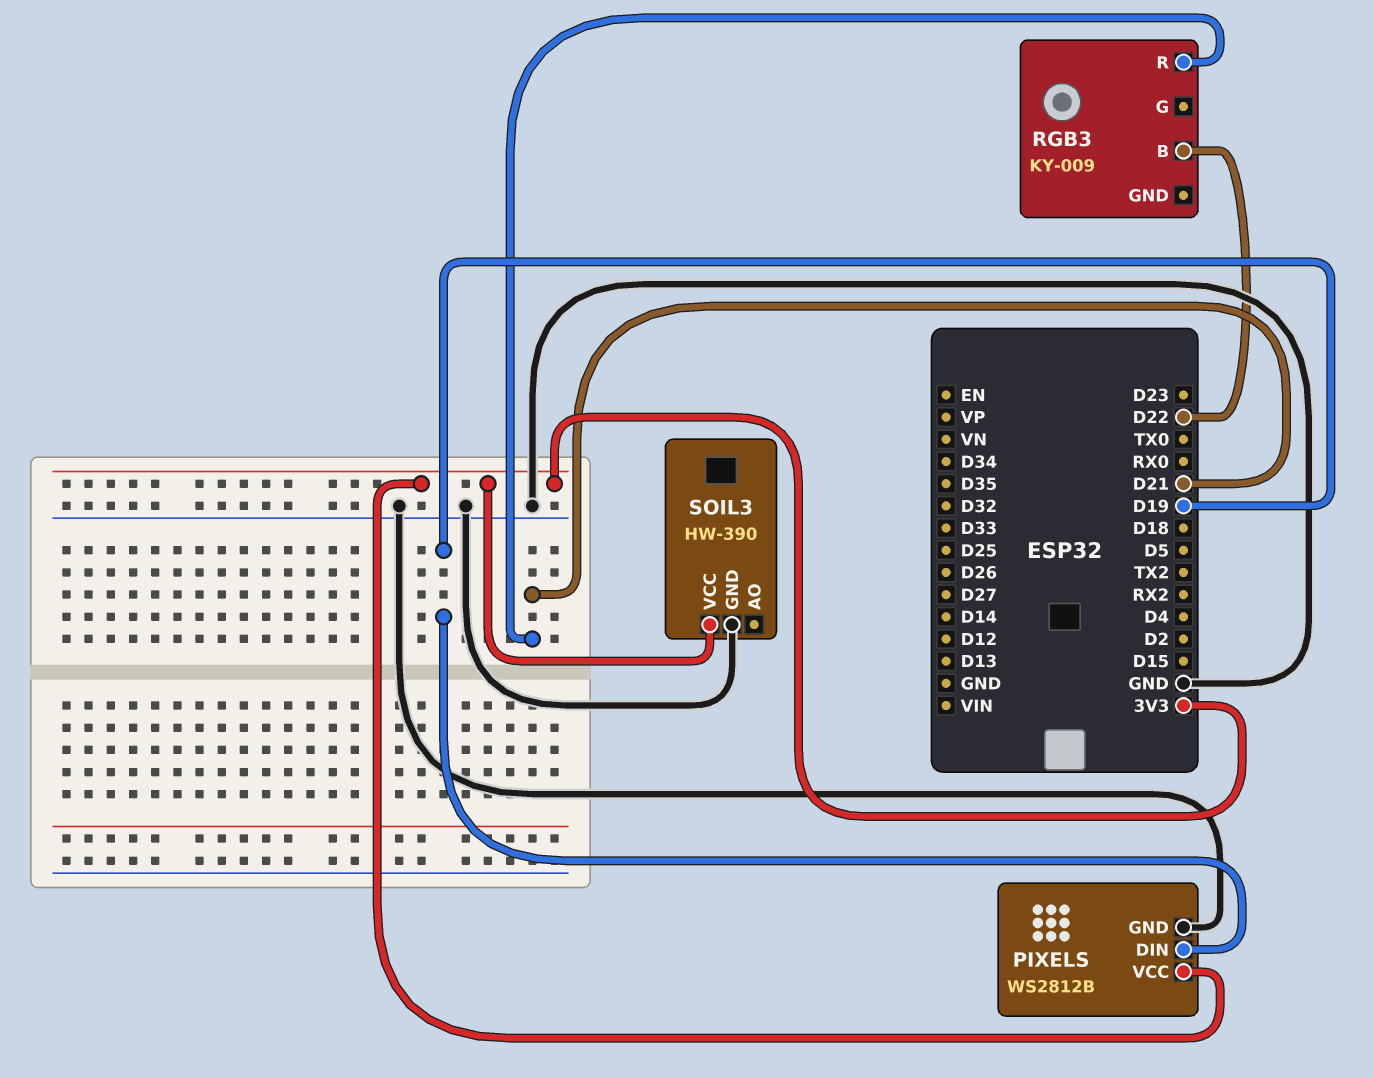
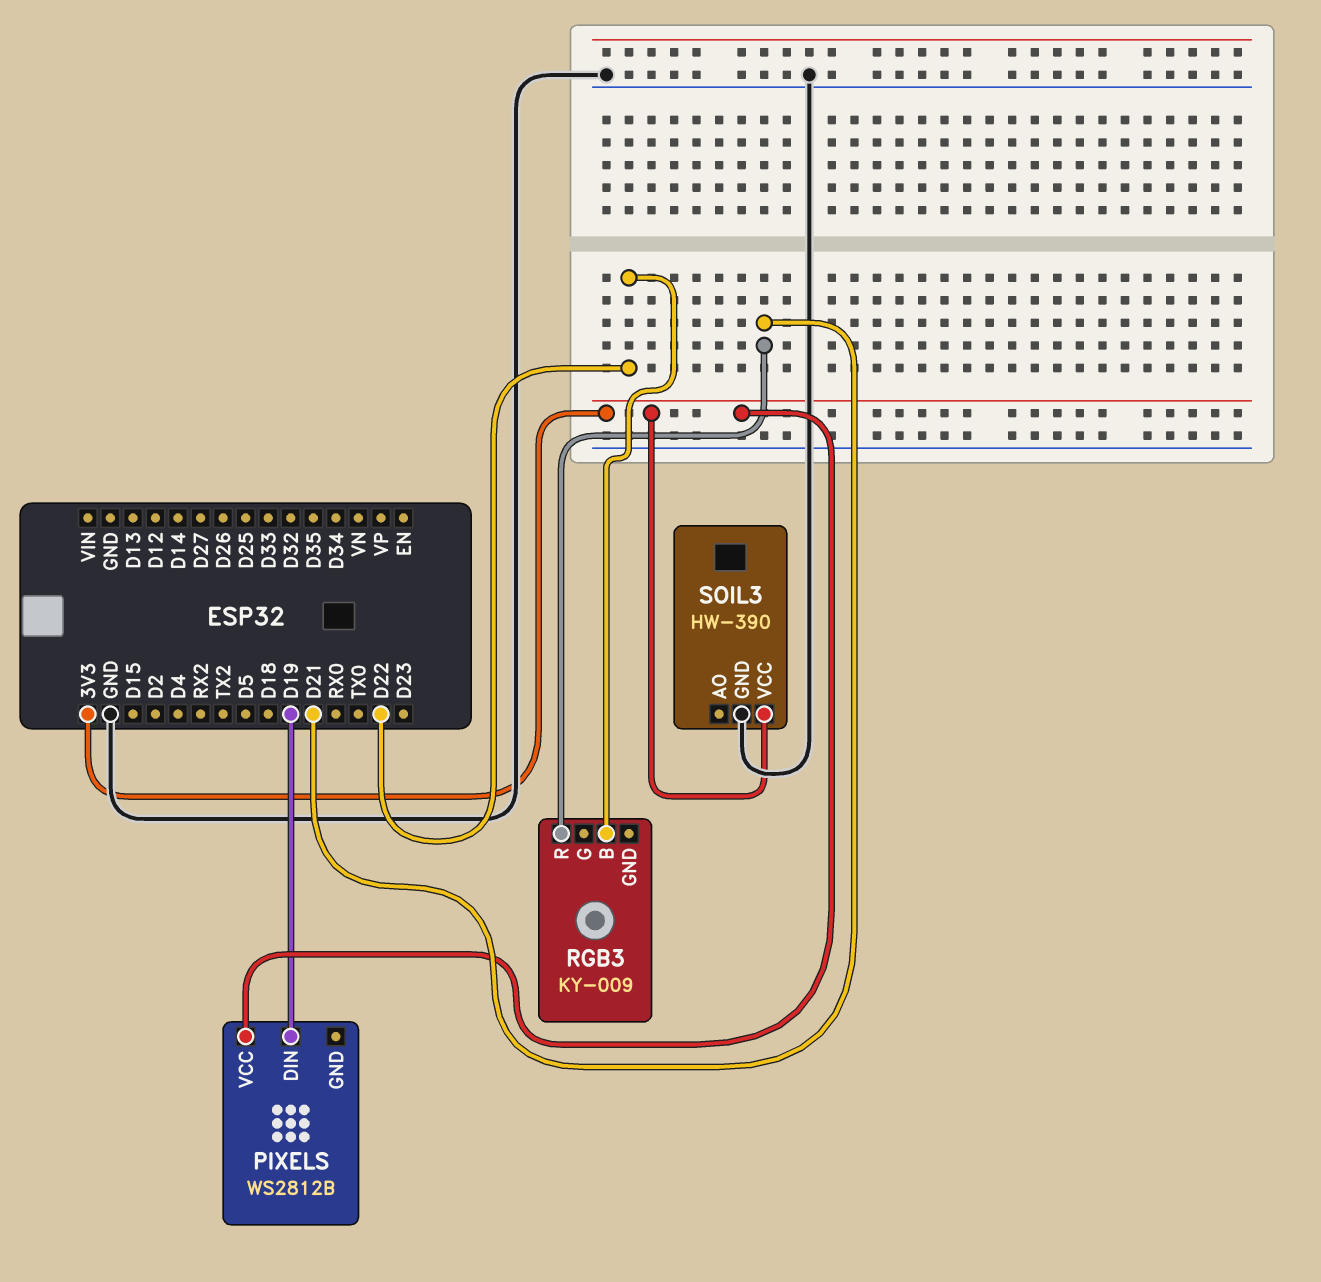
PIXELS pin GND: GND -> none

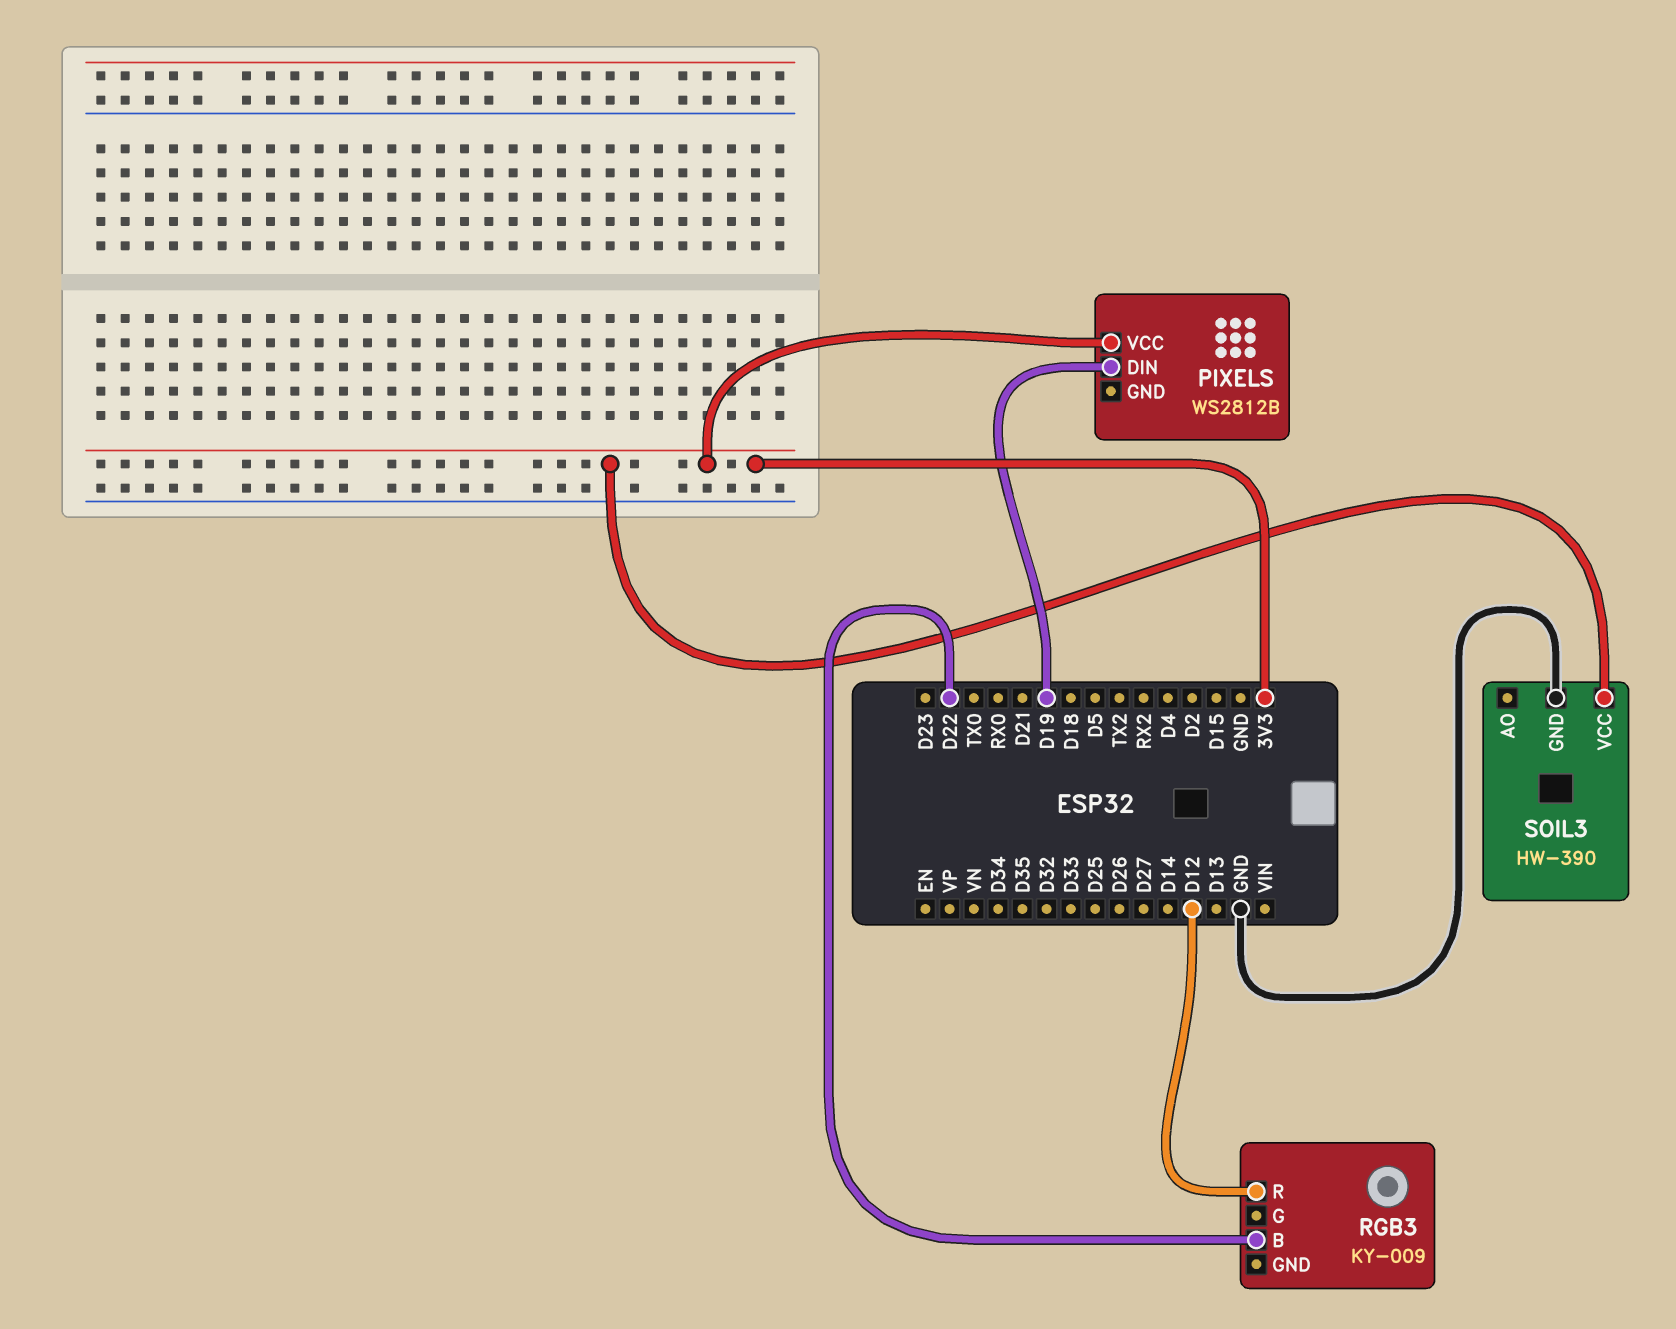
RGB3 pin R: D21 -> D12

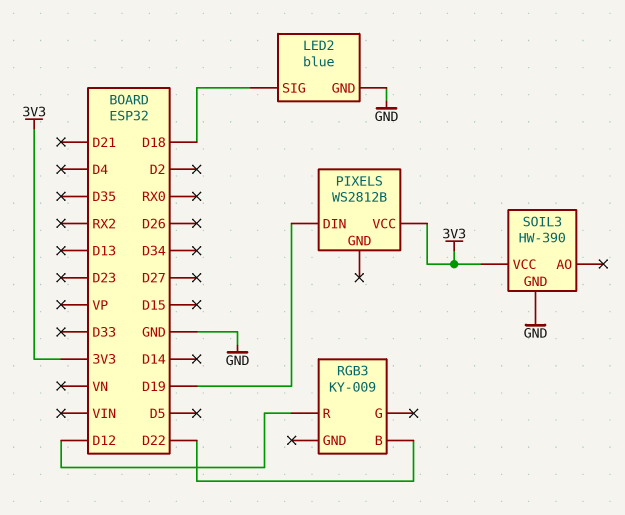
LED2: none -> blue
LED2 pin GND: none -> GND
LED2 pin SIG: none -> D18

